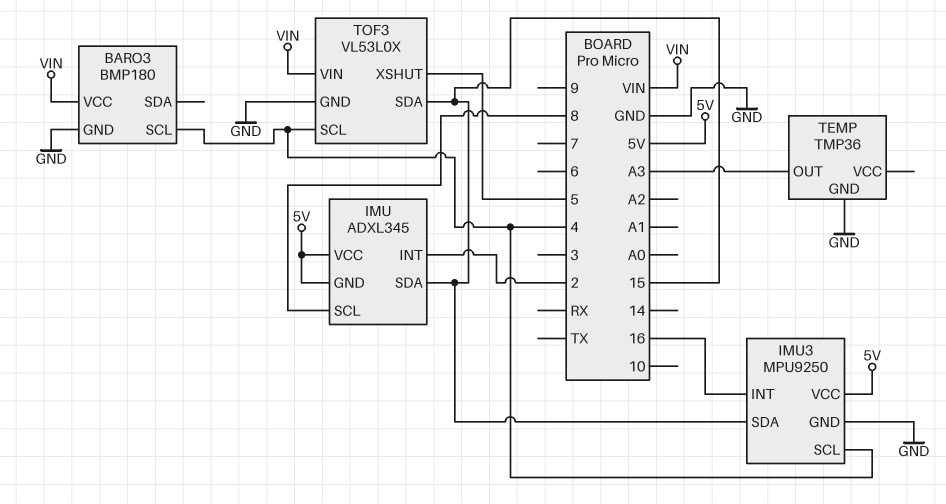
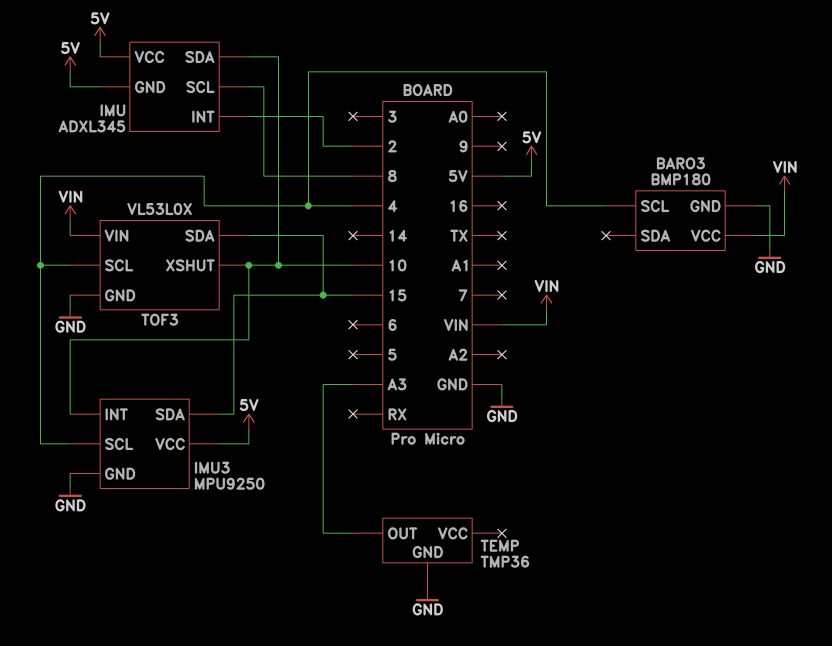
IMU pin SDA: 15 -> 10
IMU3 pin INT: 16 -> 10
TOF3 pin XSHUT: 5 -> 10

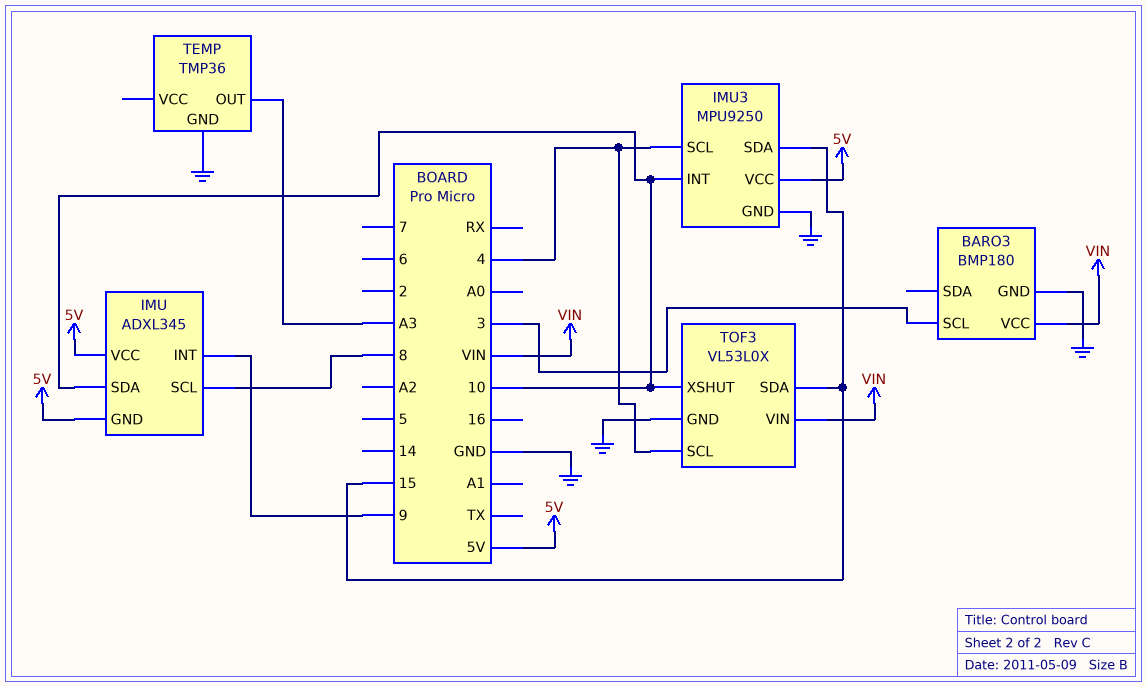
BARO3 pin SCL: 4 -> 3
IMU pin INT: 2 -> 9

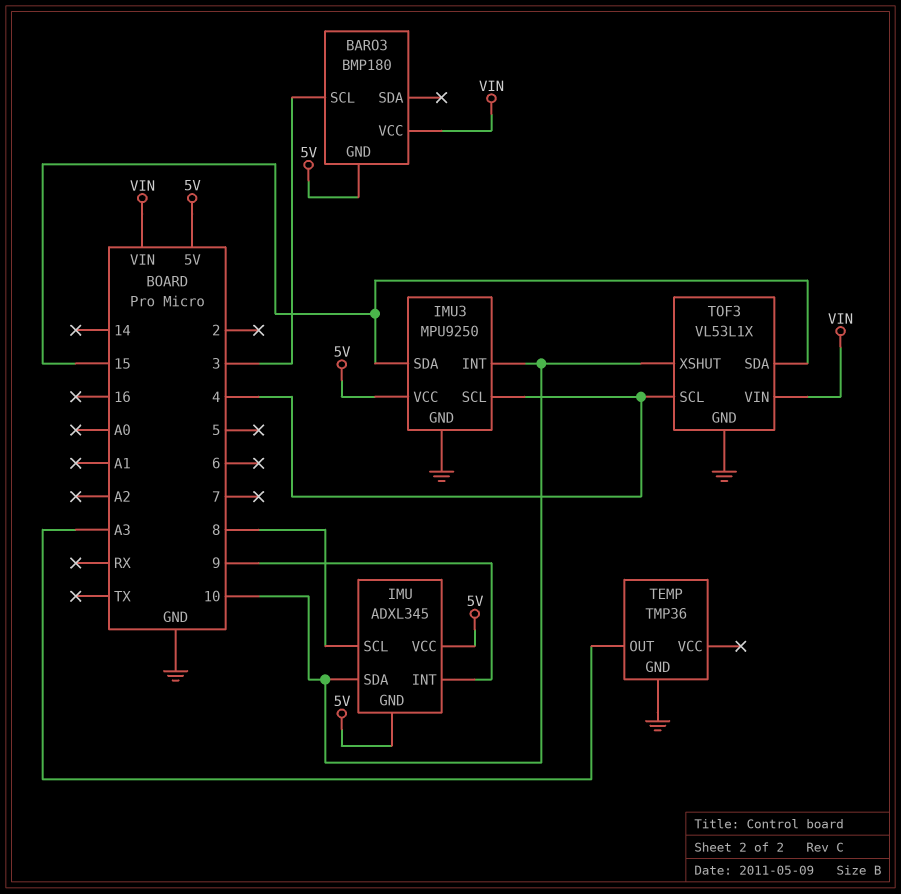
BARO3 pin GND: GND -> 5V
TOF3: VL53L0X -> VL53L1X

